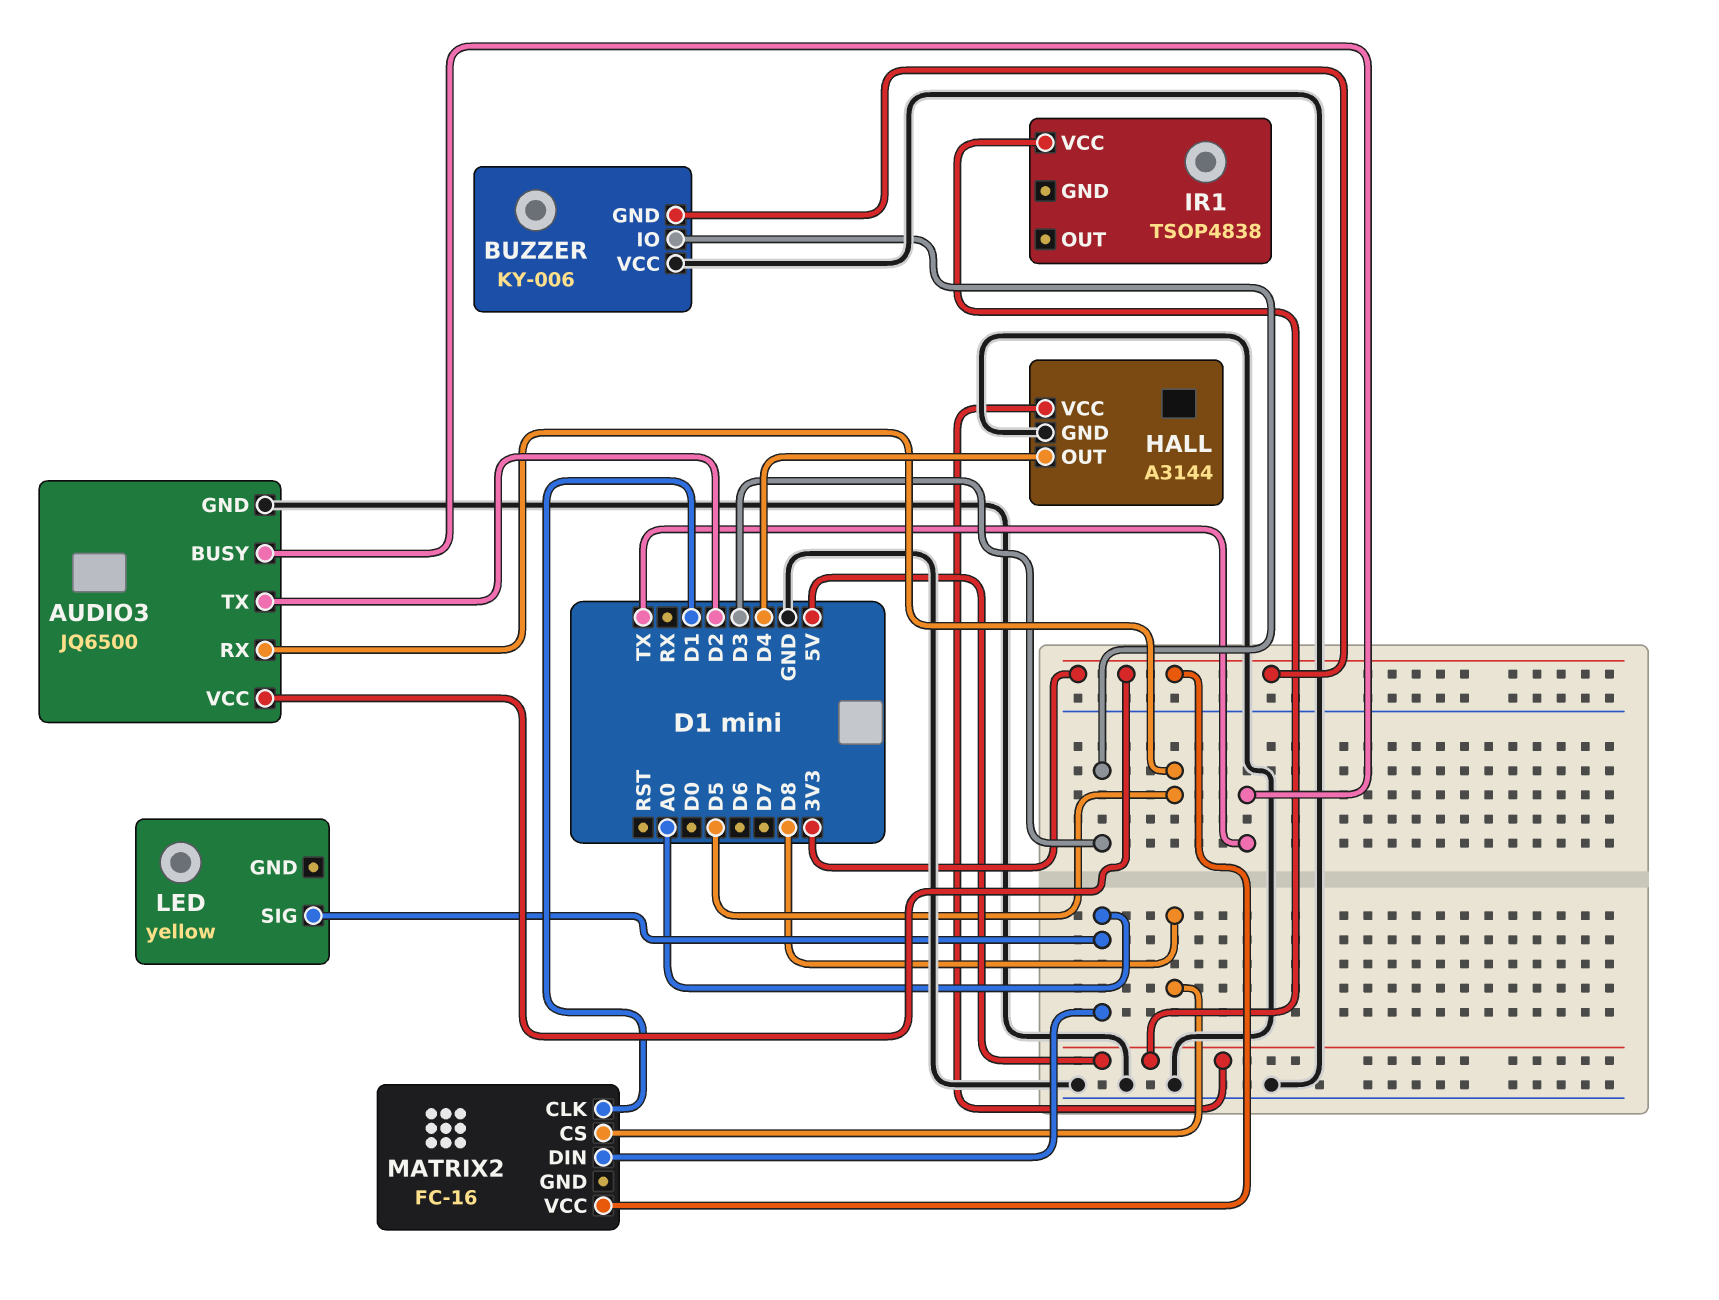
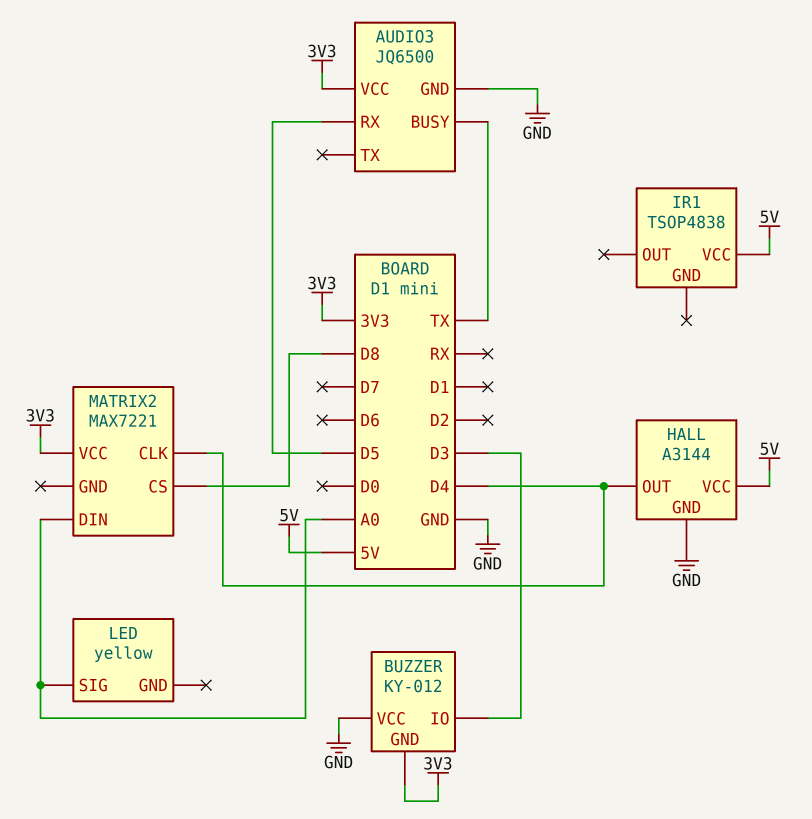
AUDIO3 pin TX: D2 -> none
BUZZER: KY-006 -> KY-012
MATRIX2: FC-16 -> MAX7221
MATRIX2 pin CLK: D1 -> D4

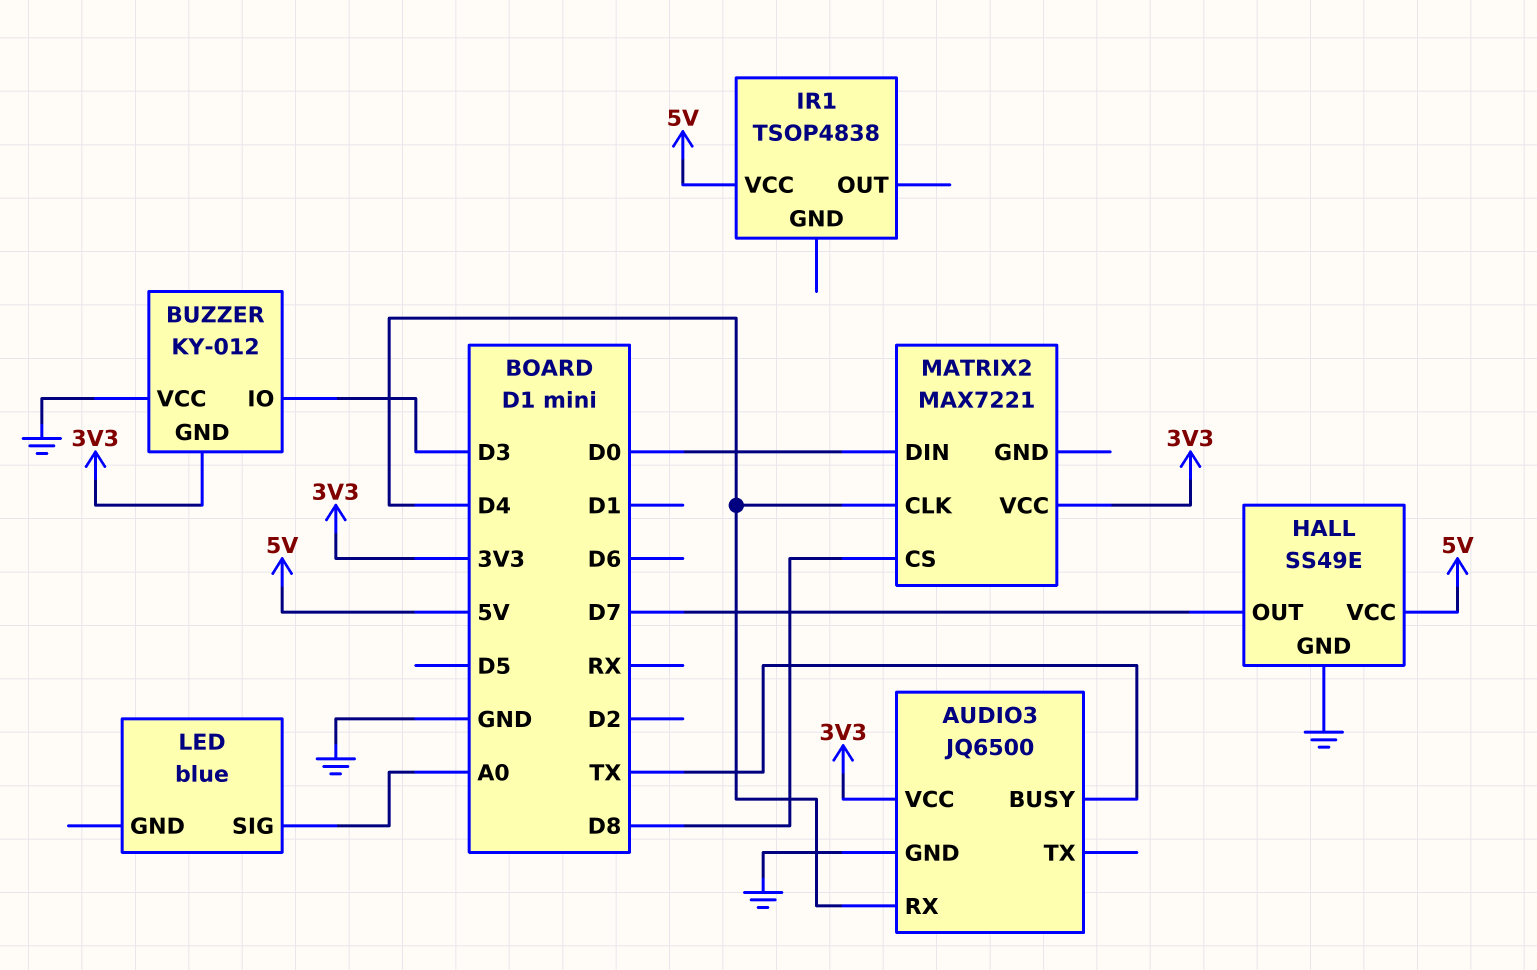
AUDIO3 pin RX: D5 -> D4
HALL: A3144 -> SS49E
HALL pin OUT: D4 -> D7
LED: yellow -> blue
MATRIX2 pin DIN: A0 -> D0

